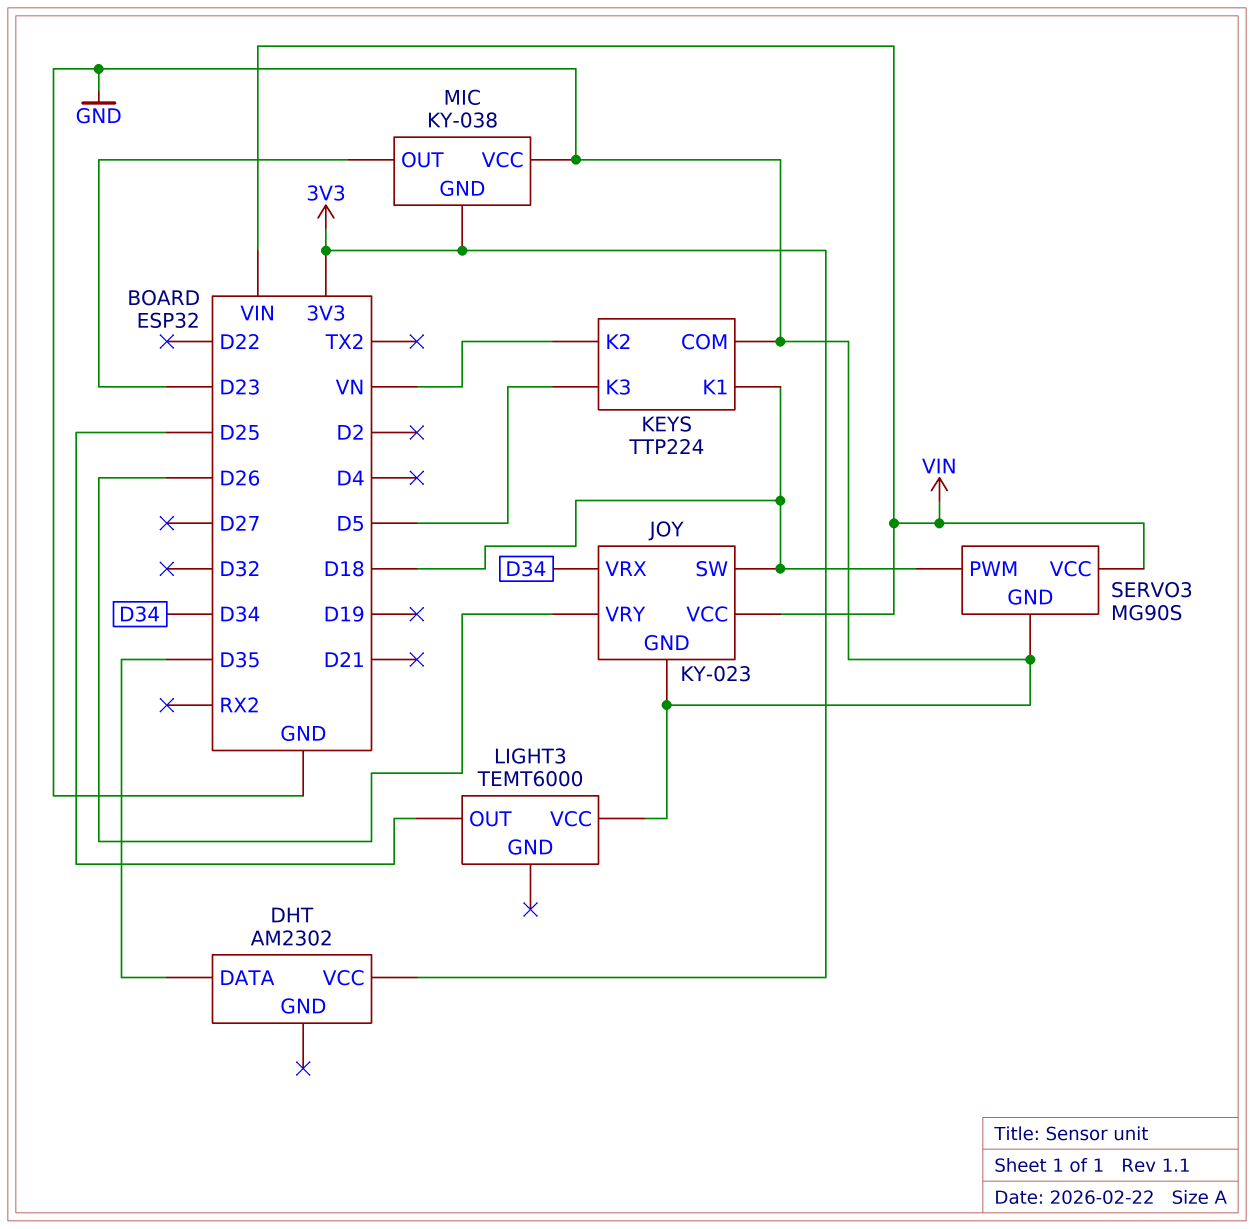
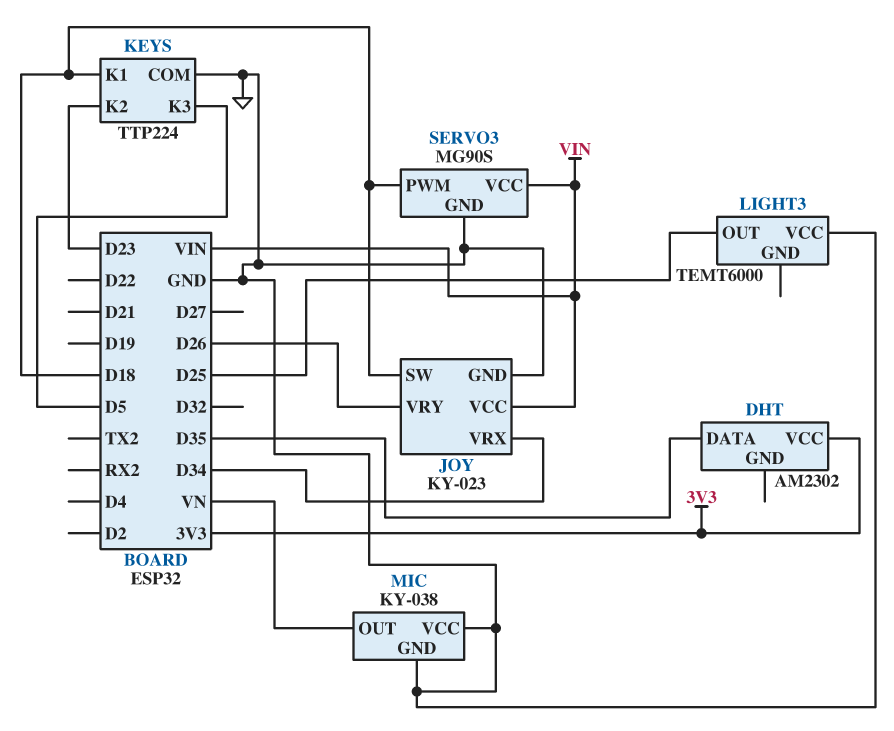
KEYS pin K2: VN -> D23
MIC pin GND: 3V3 -> GND
MIC pin OUT: D23 -> VN

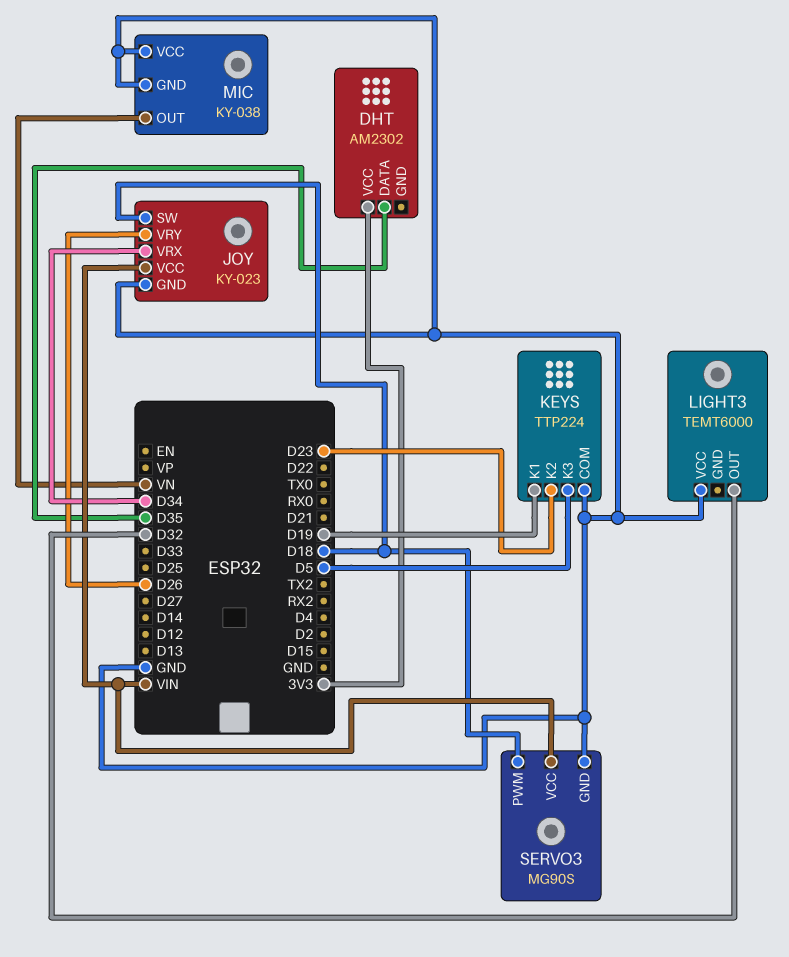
KEYS pin K1: D18 -> D19
LIGHT3 pin OUT: D25 -> D32

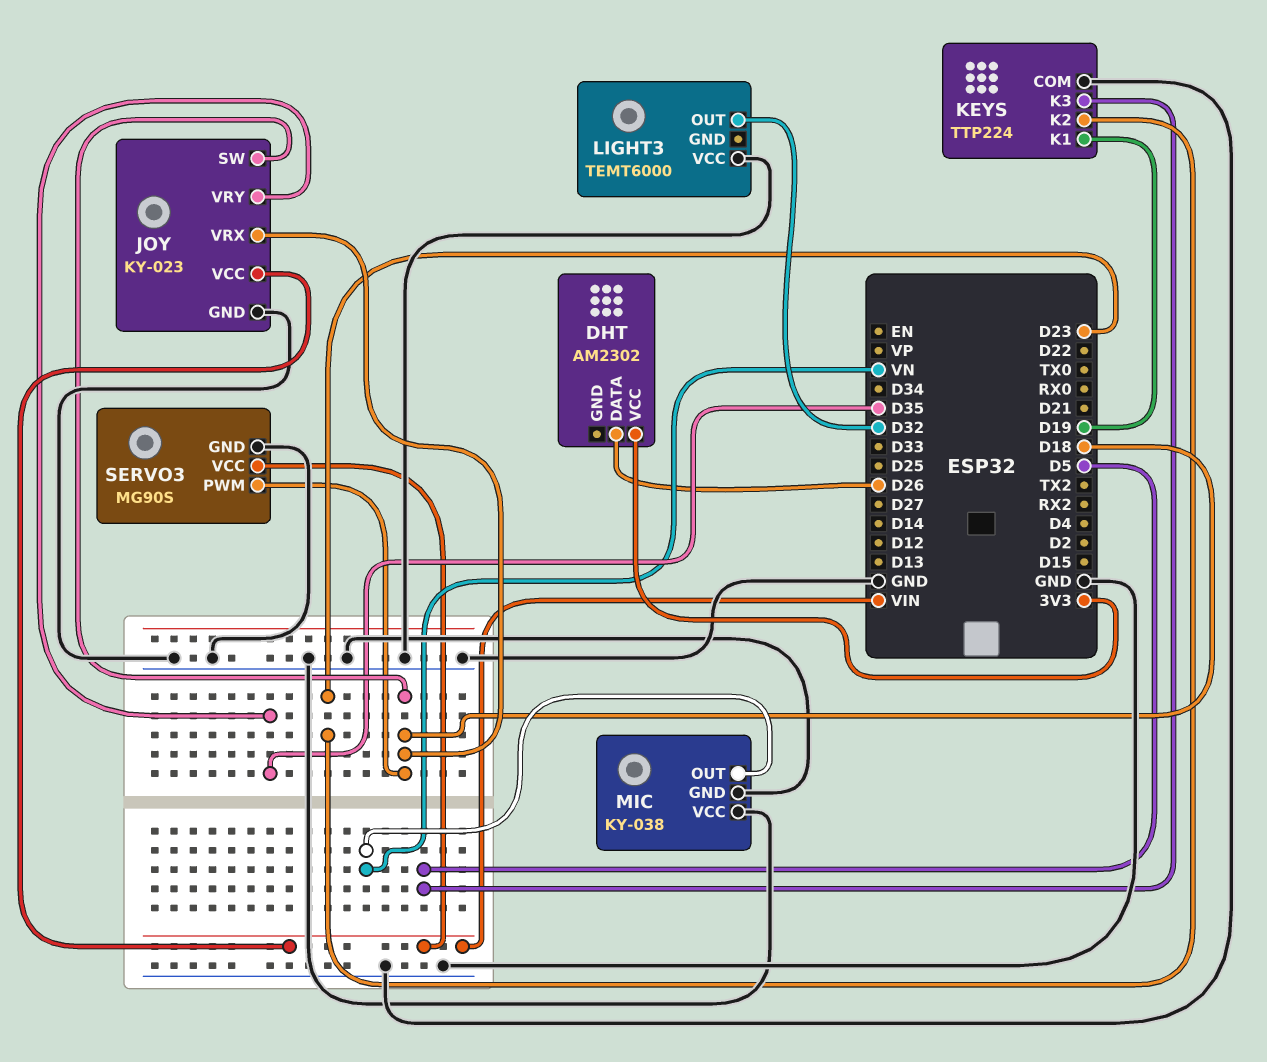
DHT pin DATA: D35 -> D26
JOY pin VRX: D34 -> D18
JOY pin VRY: D26 -> D35

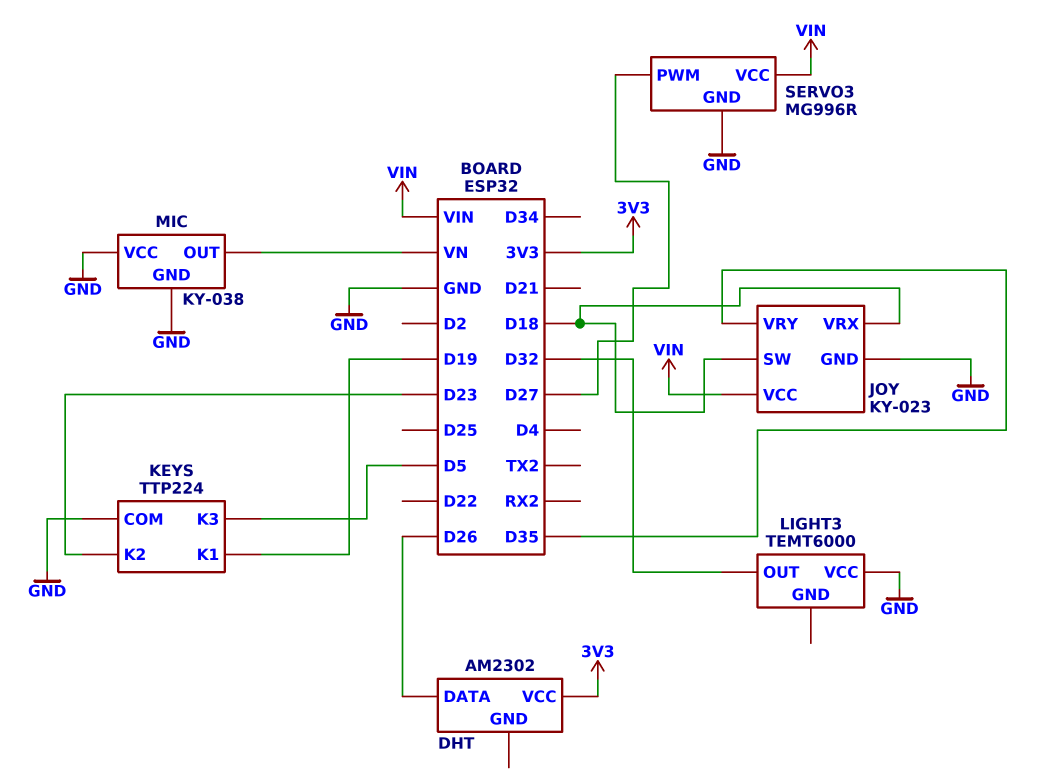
SERVO3: MG90S -> MG996R
SERVO3 pin PWM: D18 -> D27

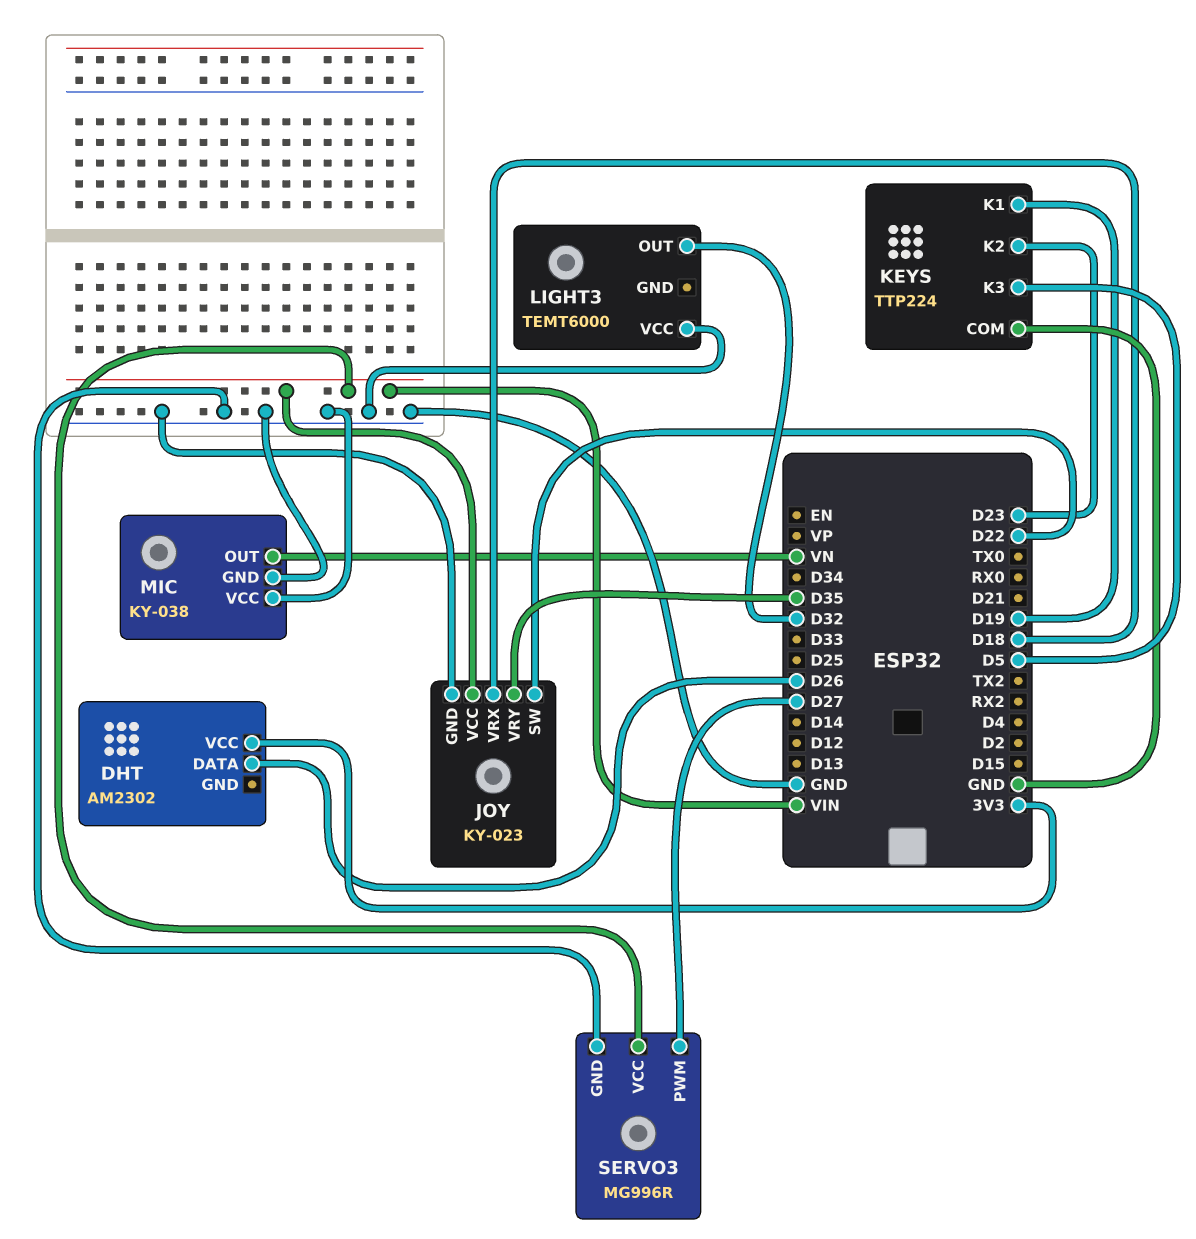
JOY pin SW: D18 -> D22

